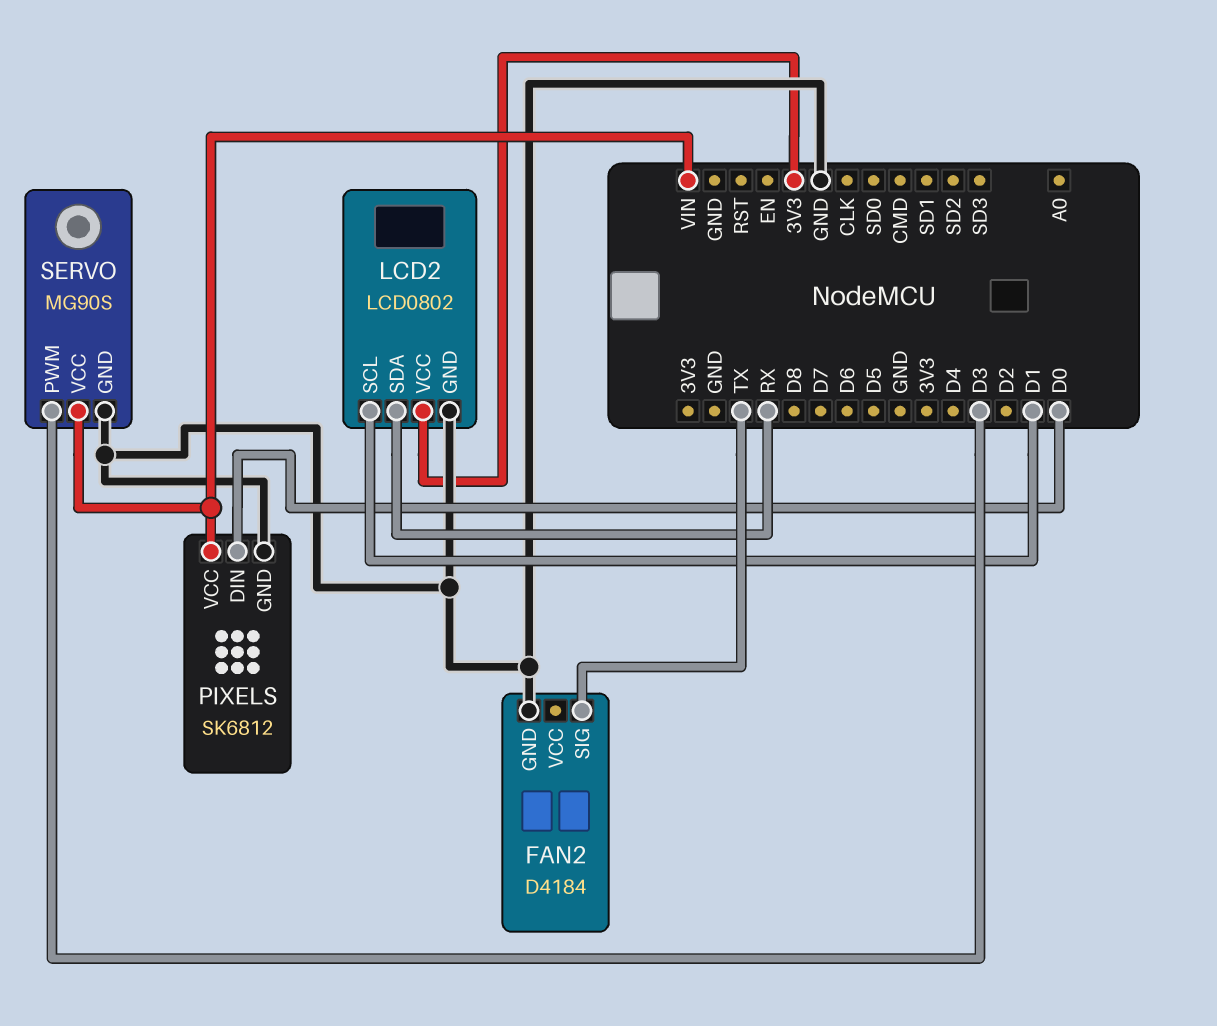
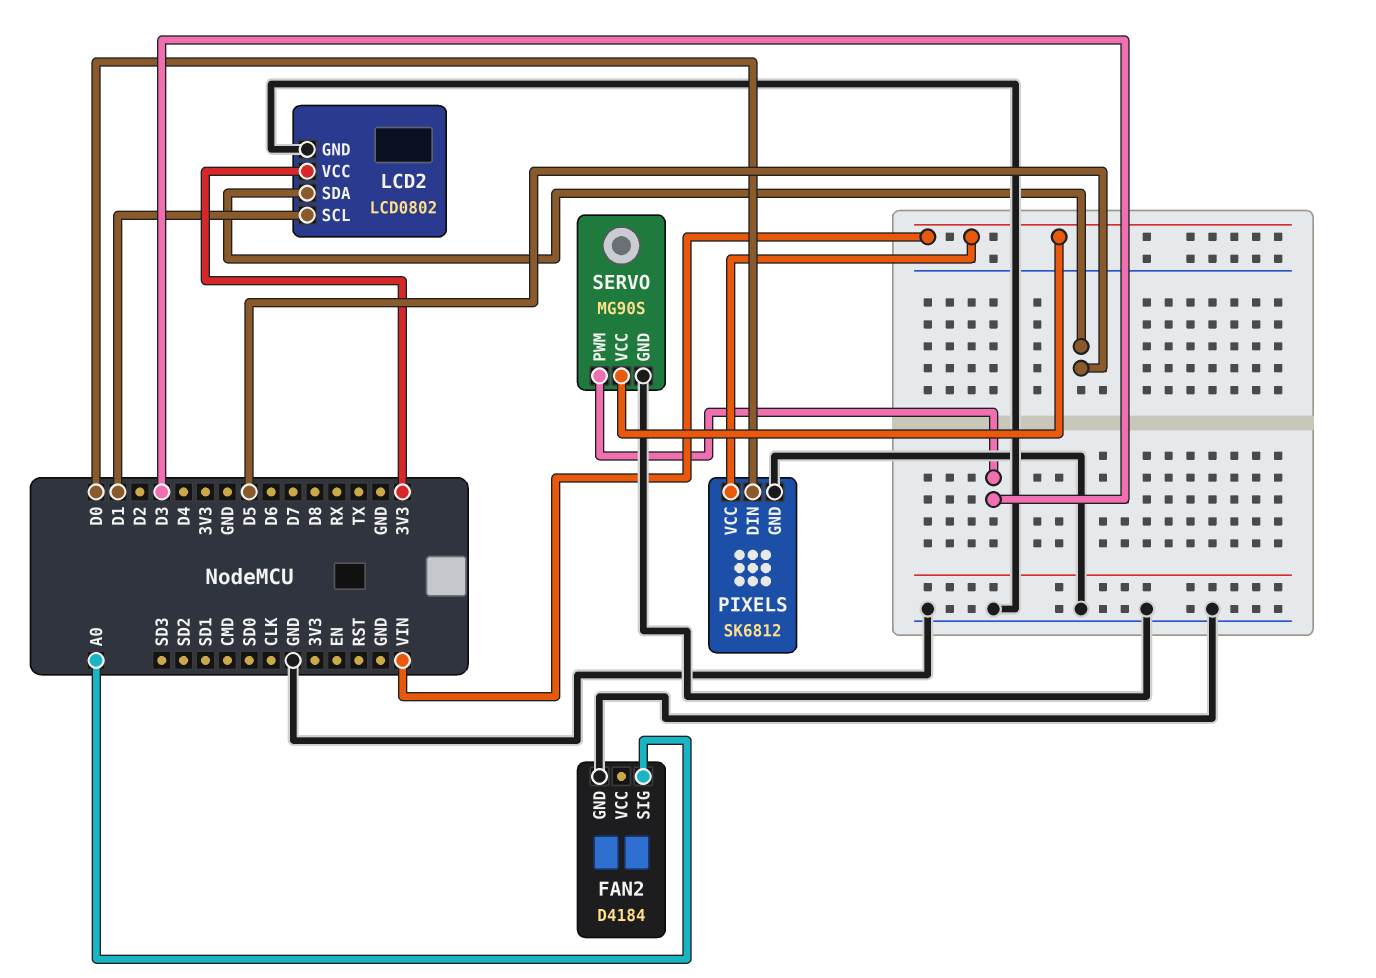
FAN2 pin SIG: TX -> A0
LCD2 pin SDA: RX -> D5

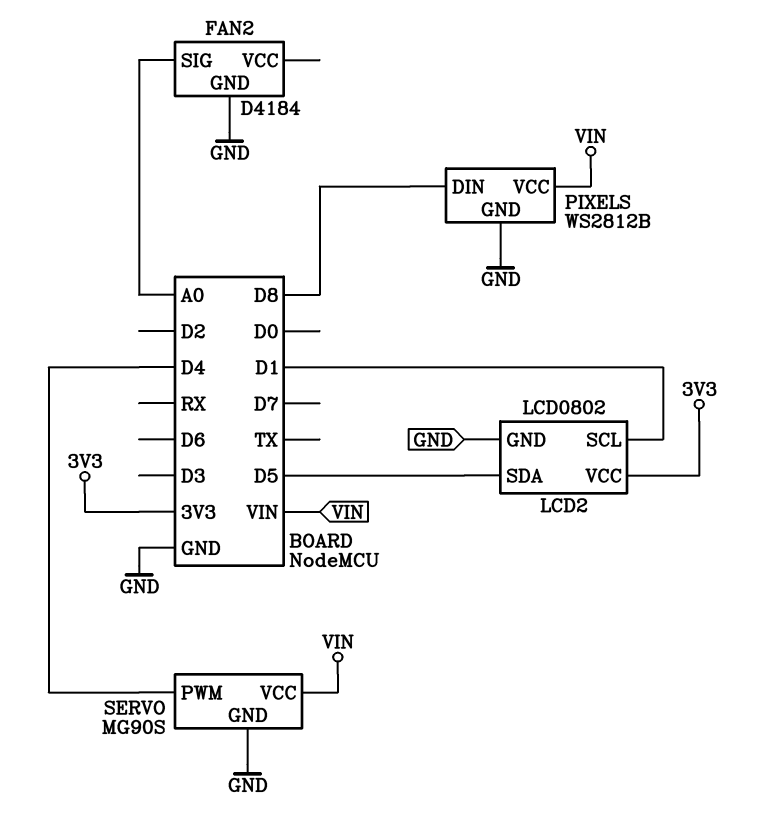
PIXELS: SK6812 -> WS2812B
PIXELS pin DIN: D0 -> D8
SERVO pin PWM: D3 -> D4

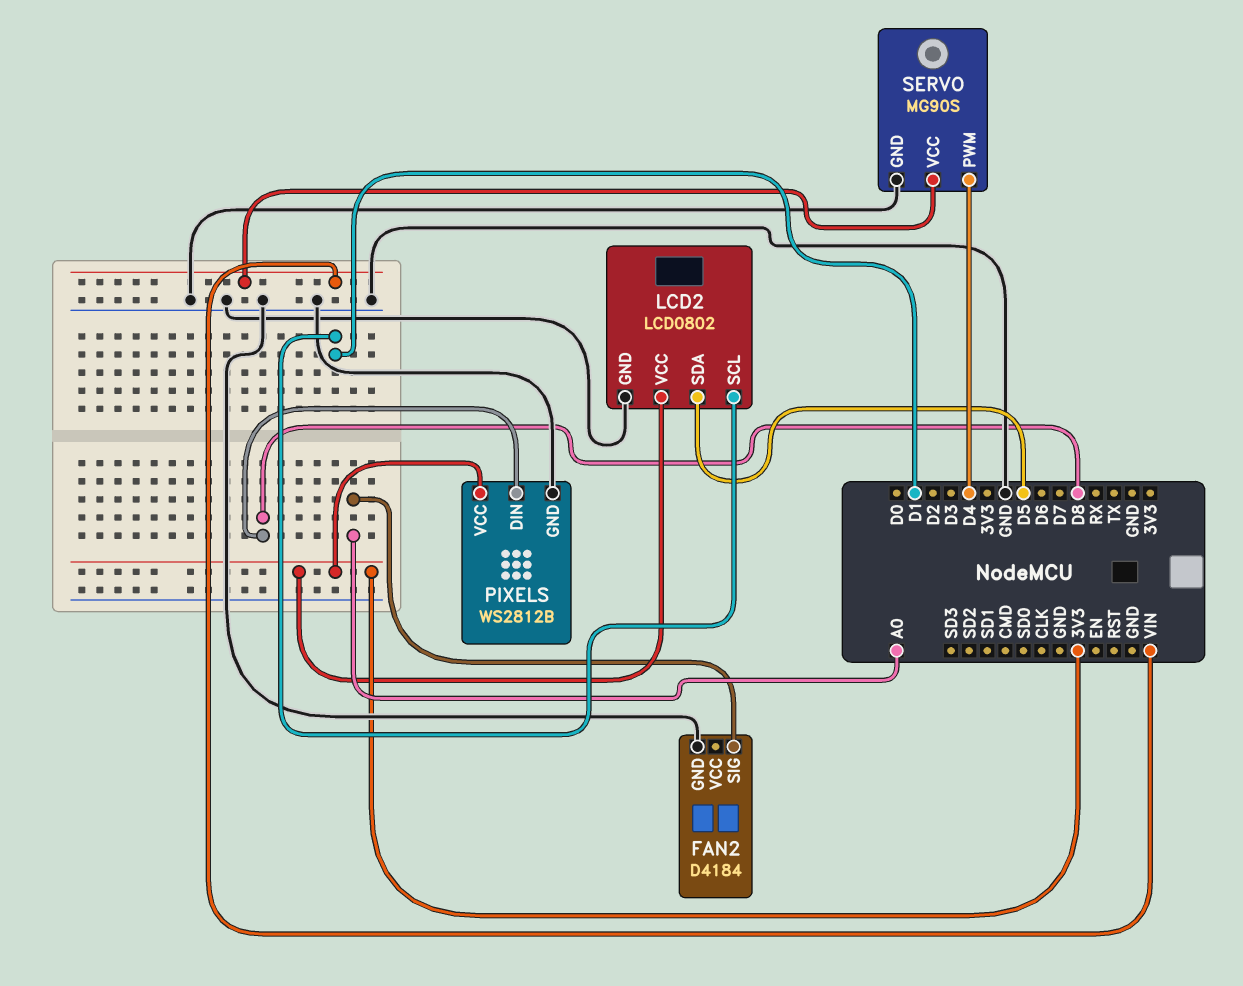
PIXELS pin VCC: VIN -> 3V3

